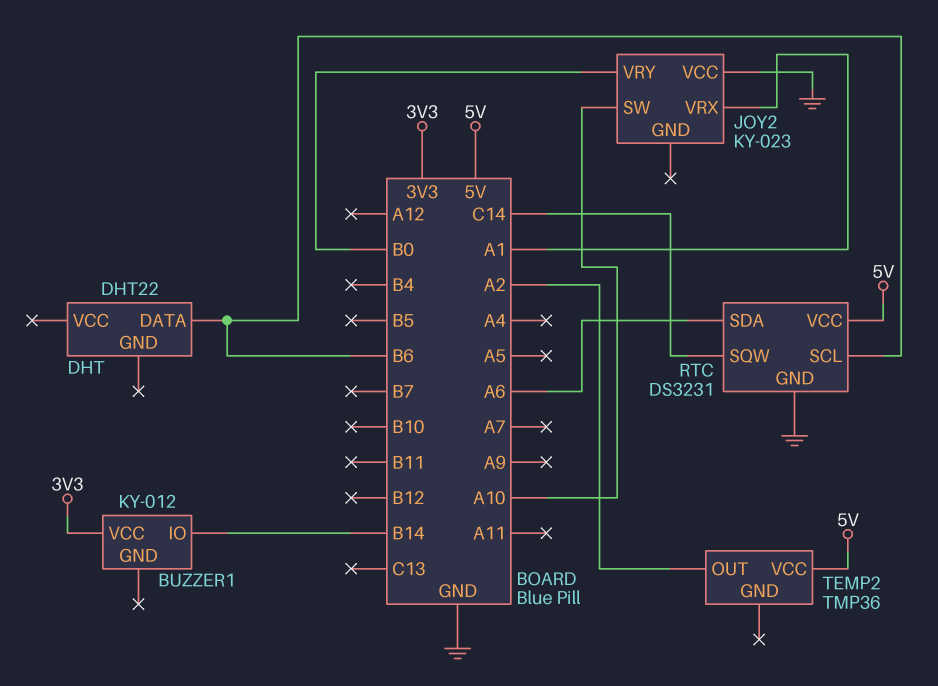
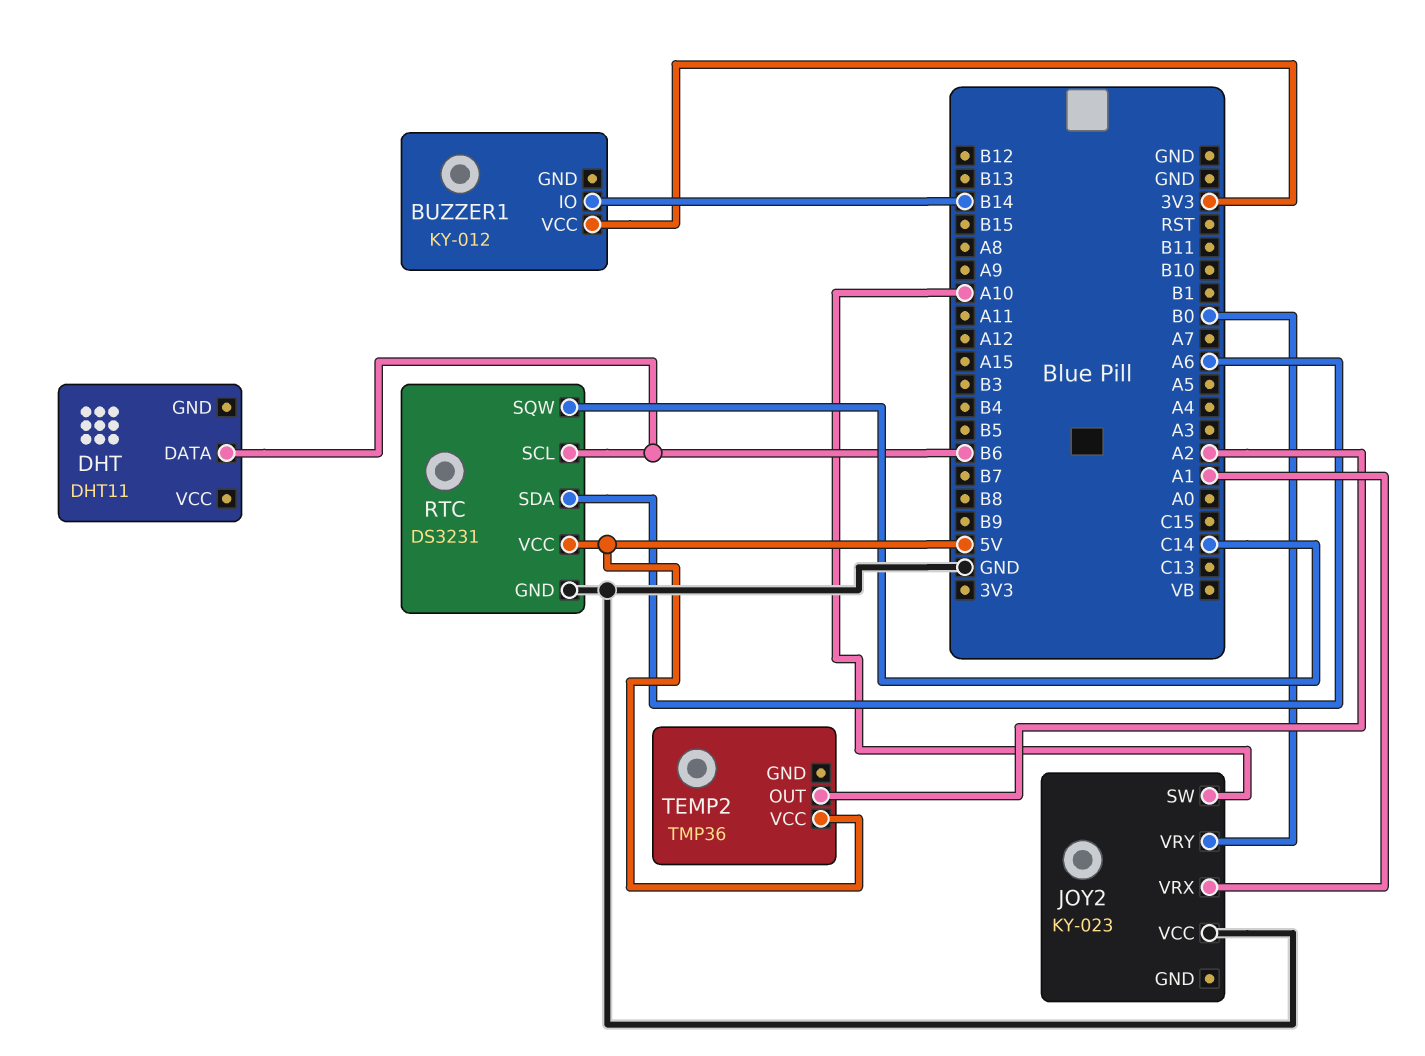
DHT: DHT22 -> DHT11

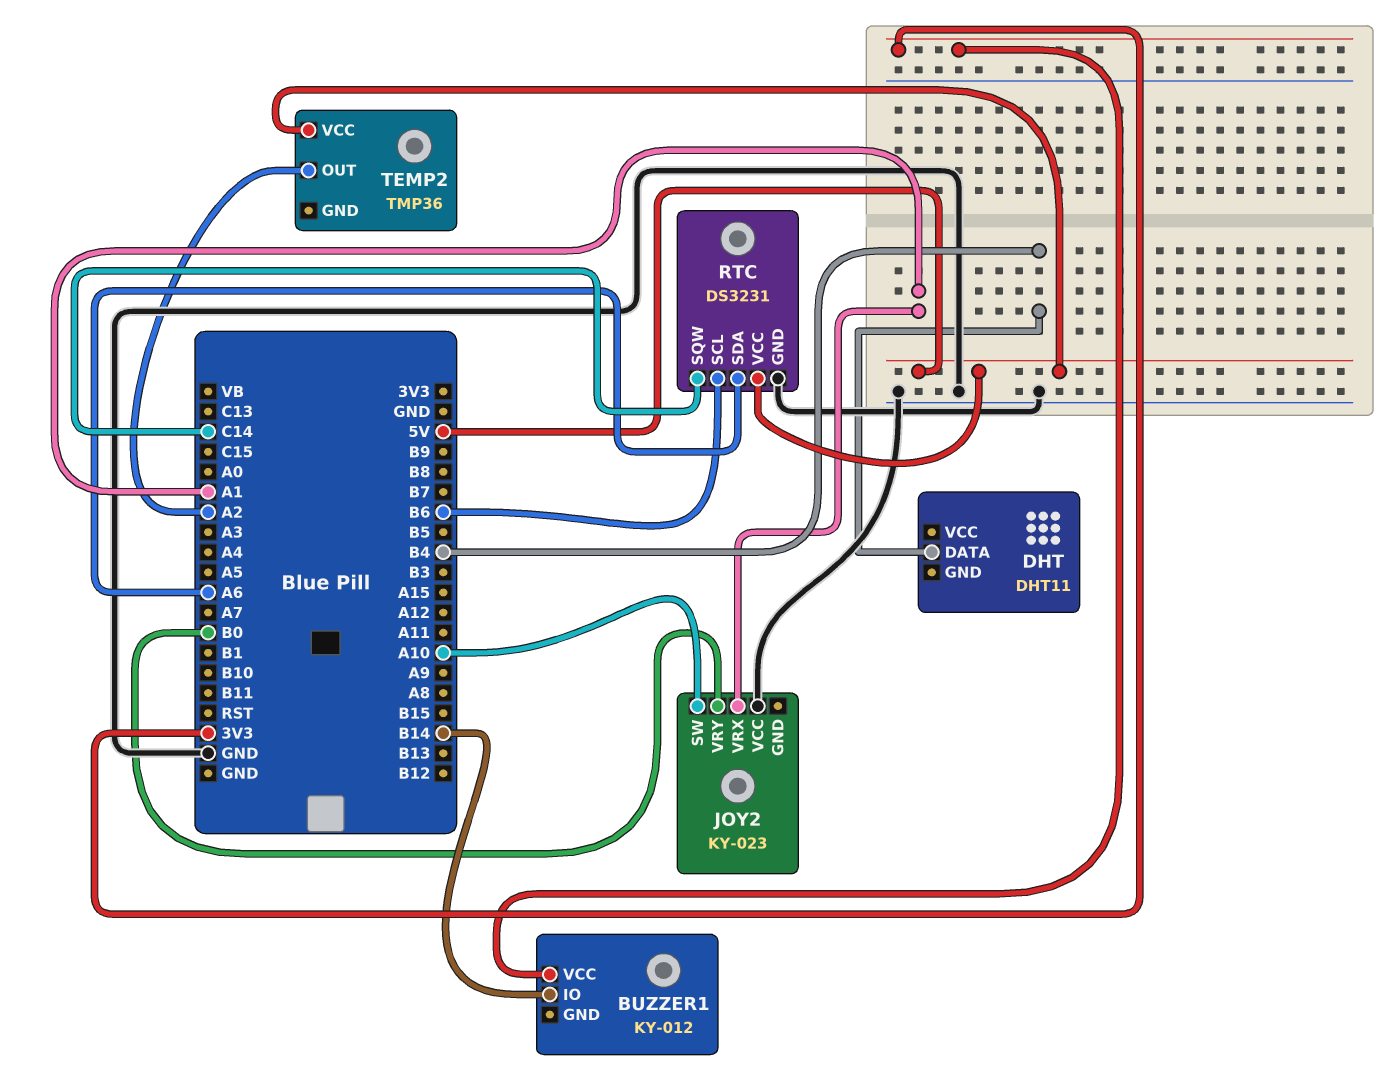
DHT pin DATA: B6 -> B4

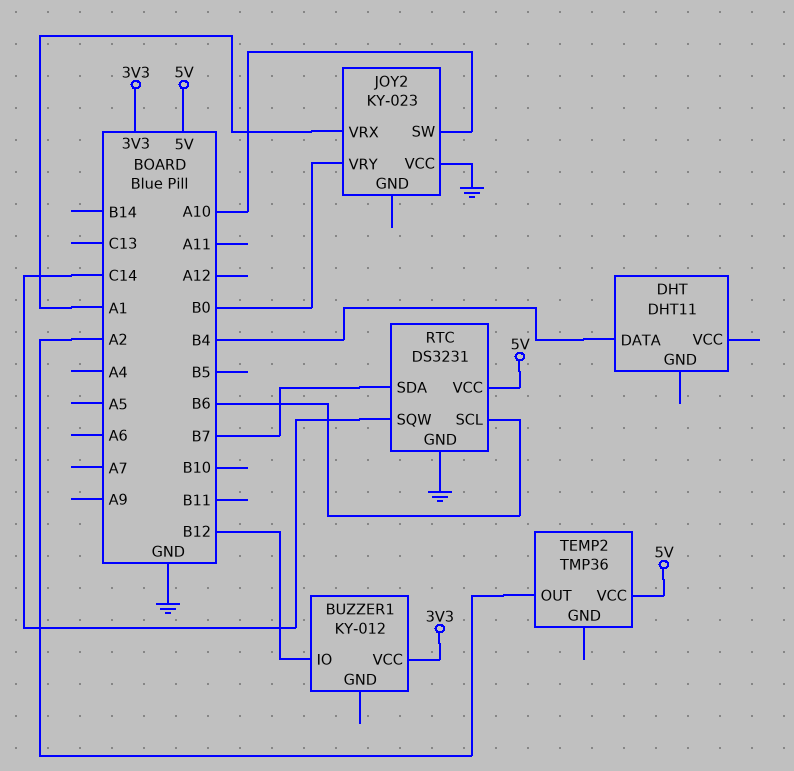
BUZZER1 pin IO: B14 -> B12
RTC pin SDA: A6 -> B7

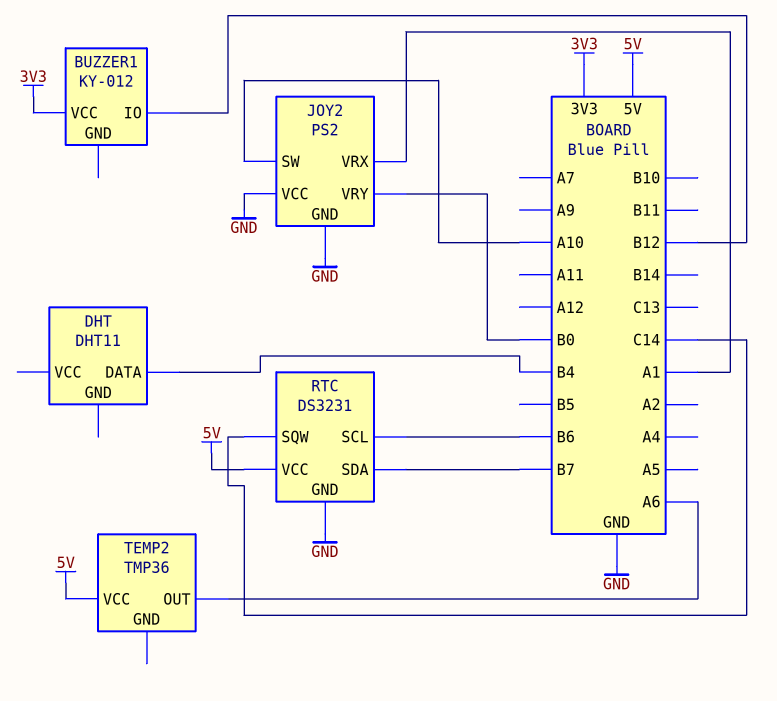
JOY2: KY-023 -> PS2
JOY2 pin GND: none -> GND
TEMP2 pin OUT: A2 -> A6

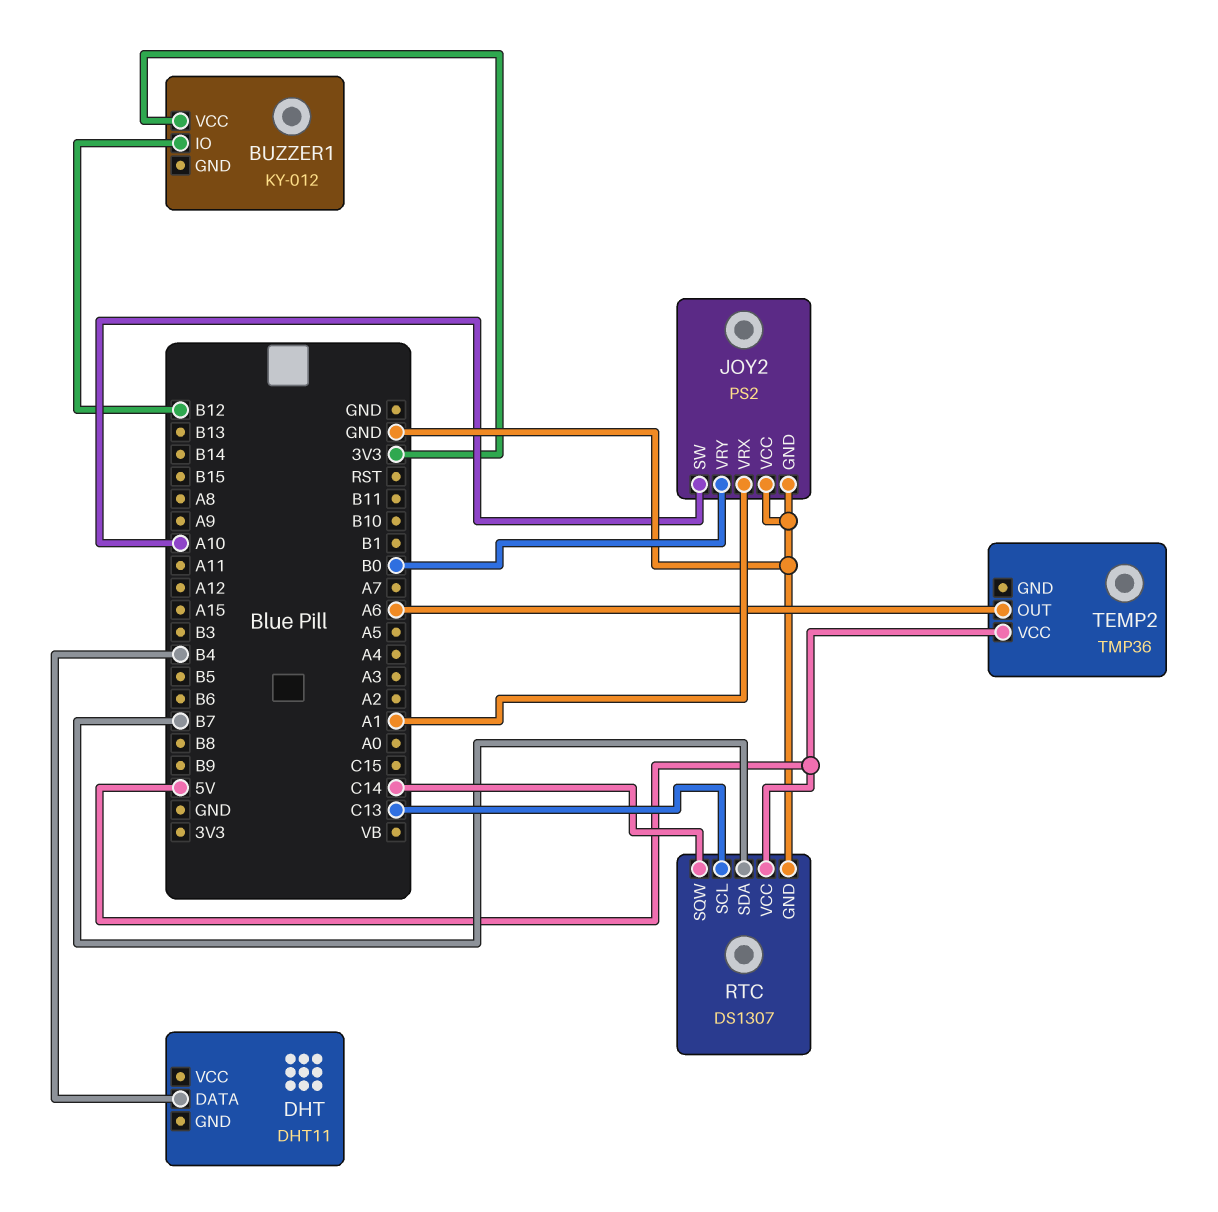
RTC: DS3231 -> DS1307
RTC pin SCL: B6 -> C13

